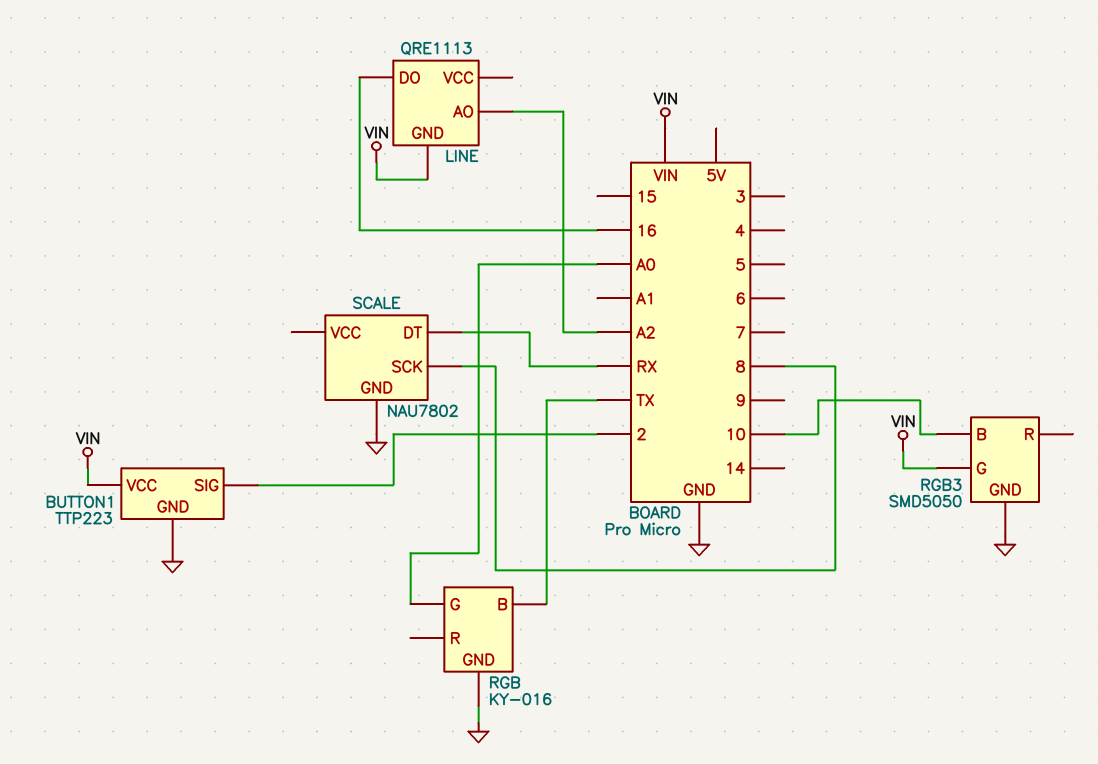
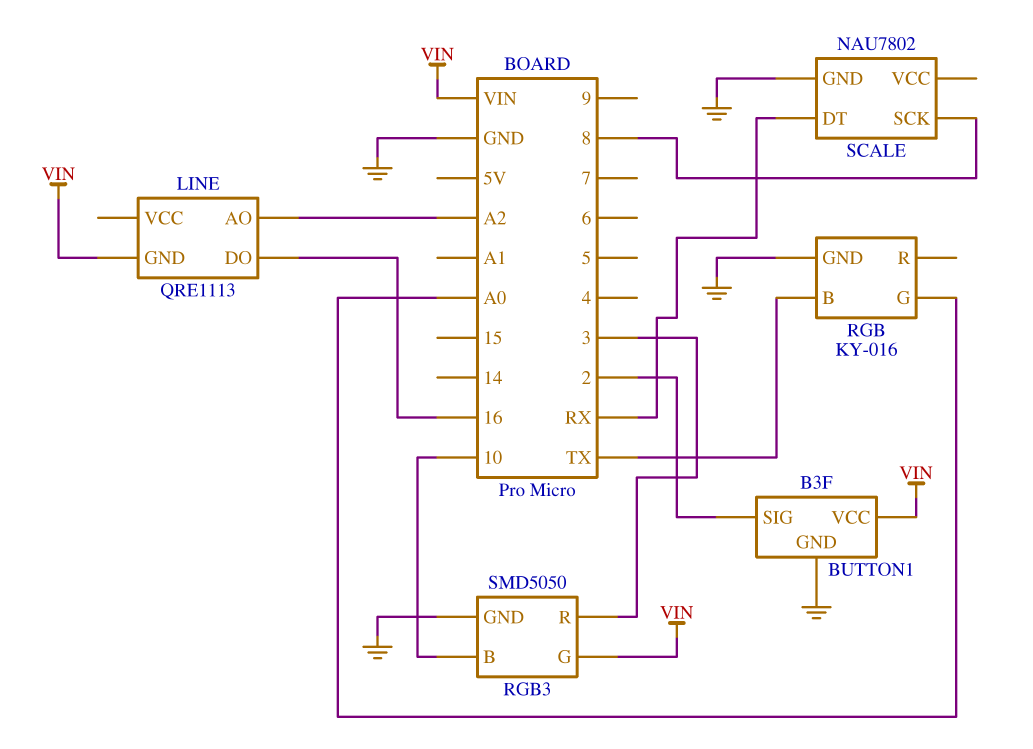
BUTTON1: TTP223 -> B3F
RGB3 pin R: none -> 3

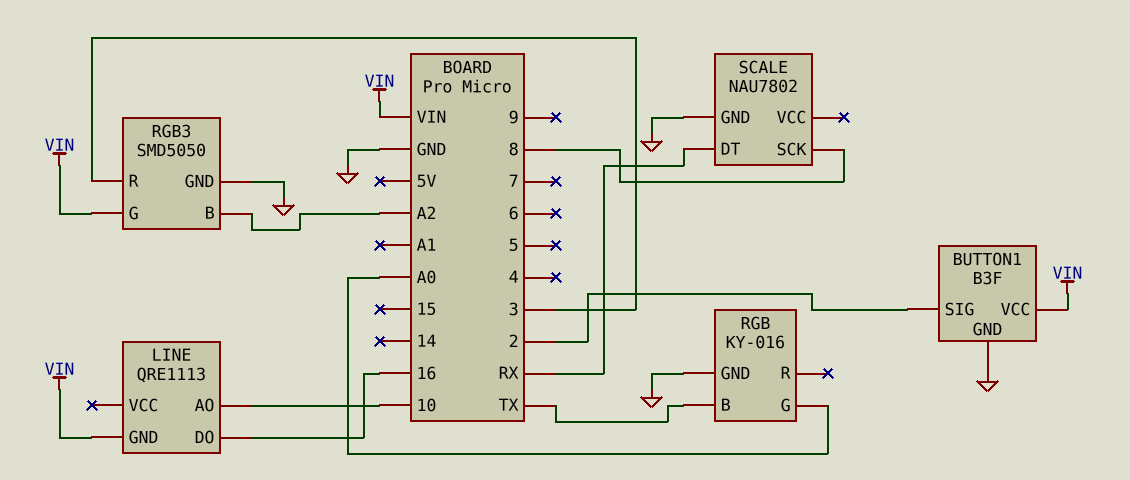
LINE pin AO: A2 -> 10
RGB3 pin B: 10 -> A2

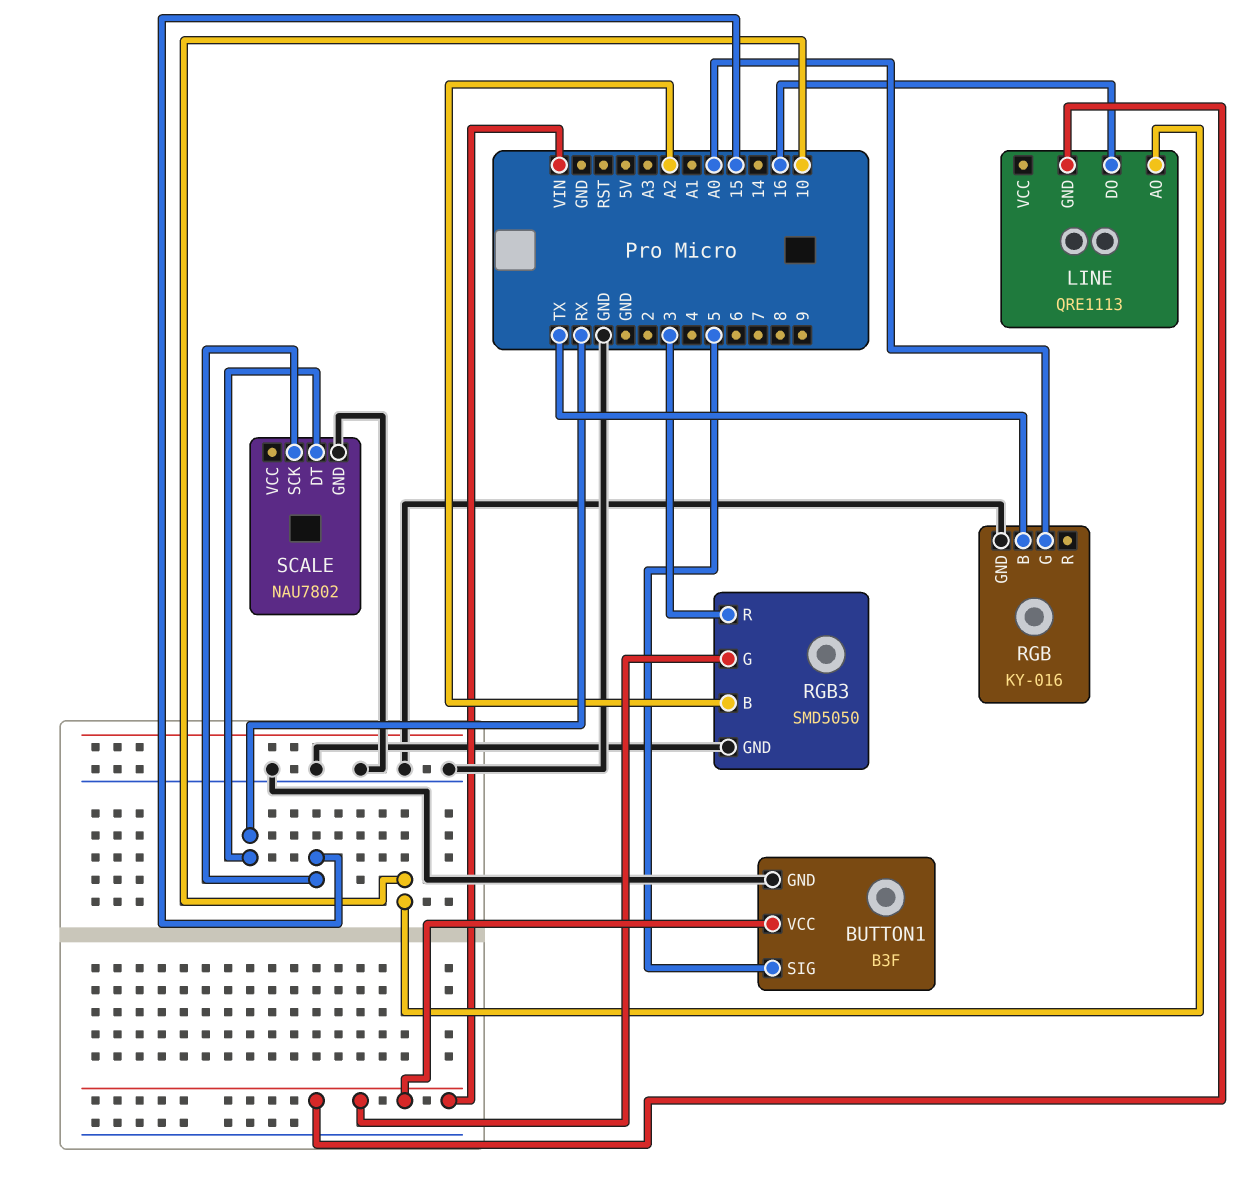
BUTTON1 pin SIG: 2 -> 5
SCALE pin SCK: 8 -> 15

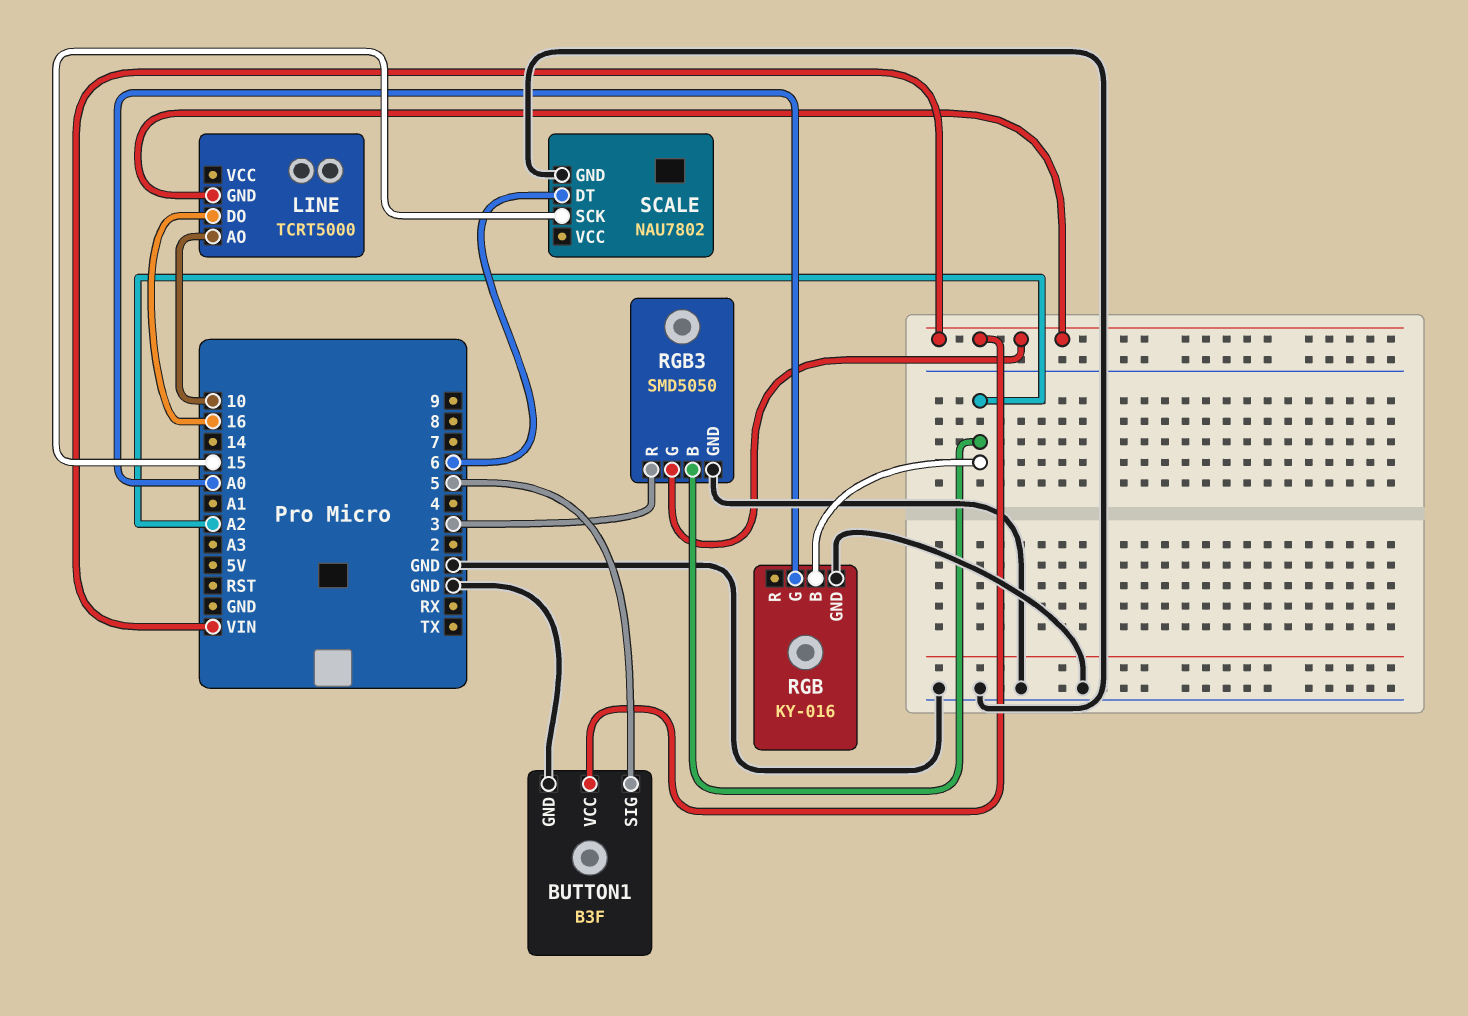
LINE: QRE1113 -> TCRT5000
RGB pin B: TX -> A2
SCALE pin DT: RX -> 6

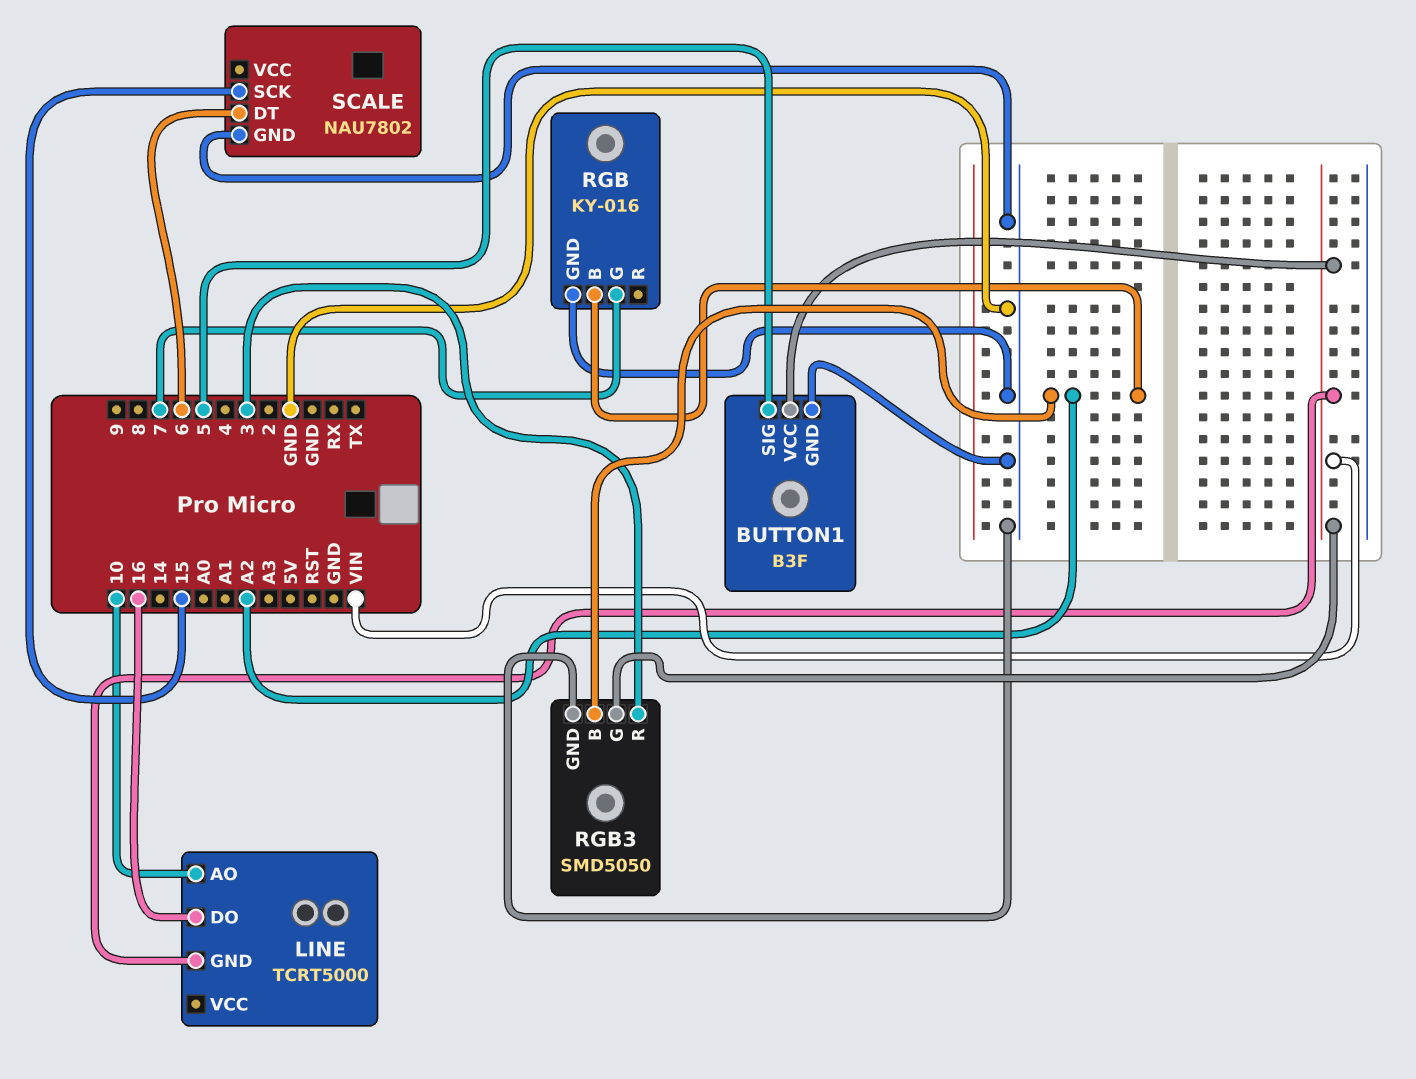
RGB pin G: A0 -> 7

